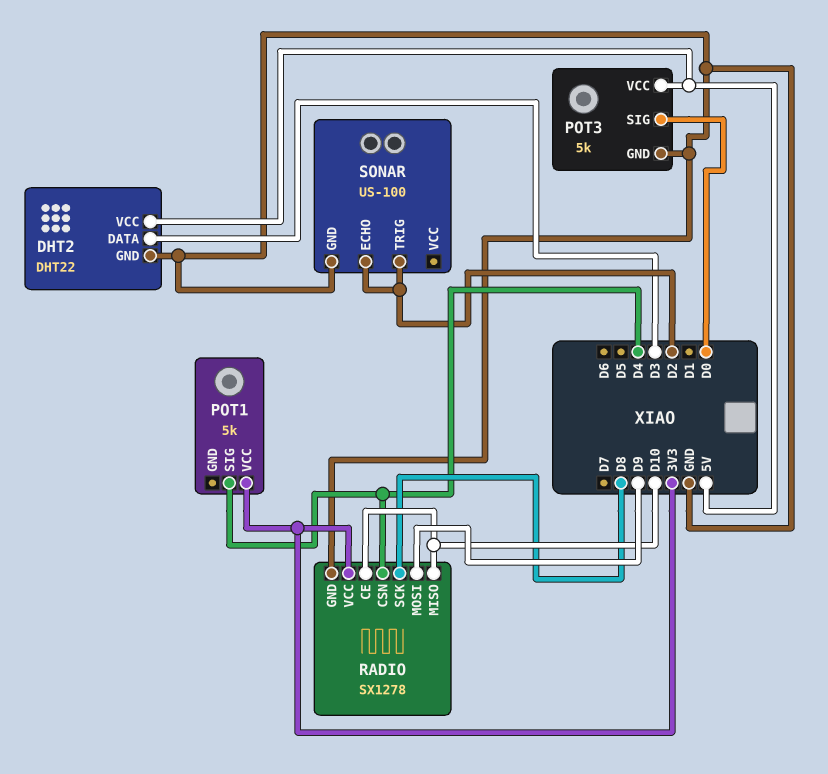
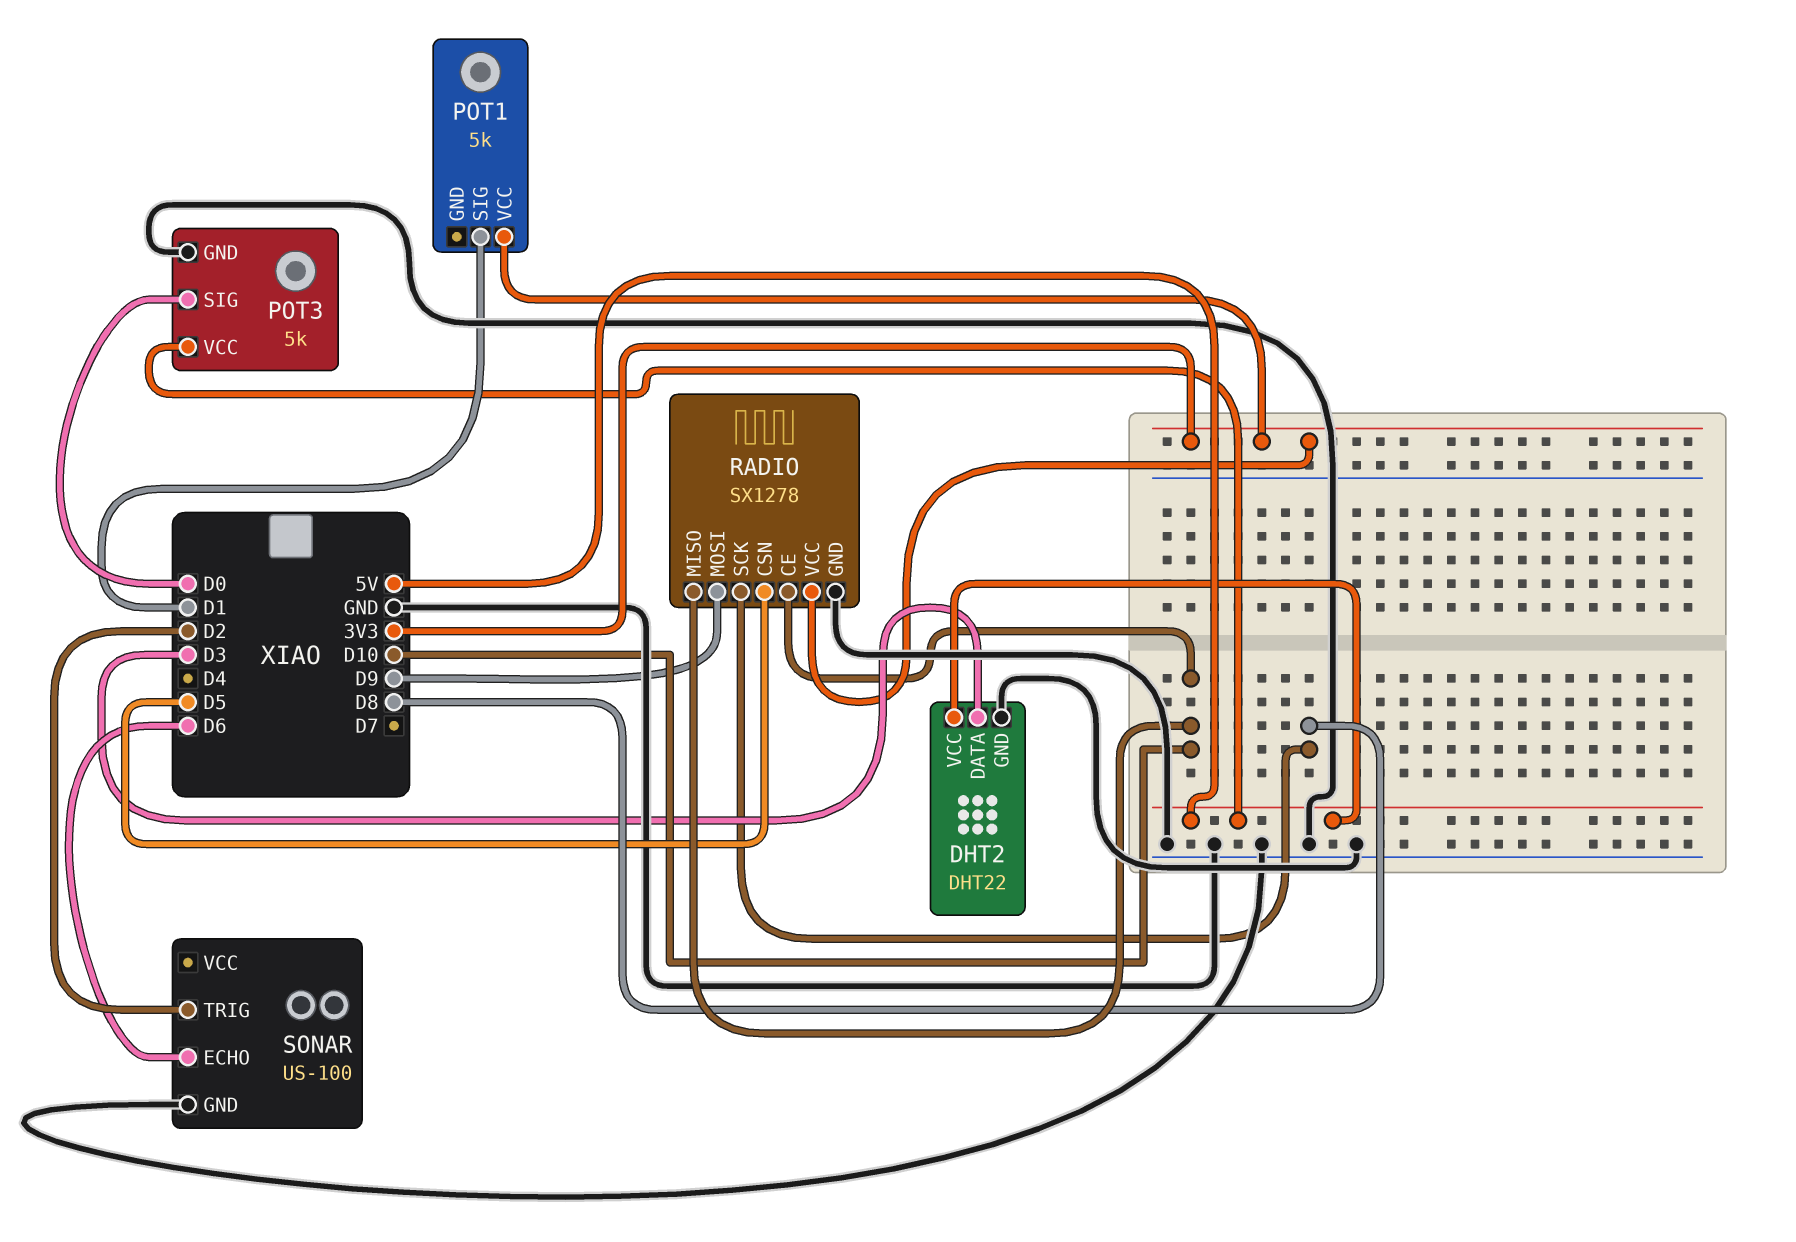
POT1 pin SIG: D4 -> D1
RADIO pin CSN: D4 -> D5
SONAR pin ECHO: D2 -> D6

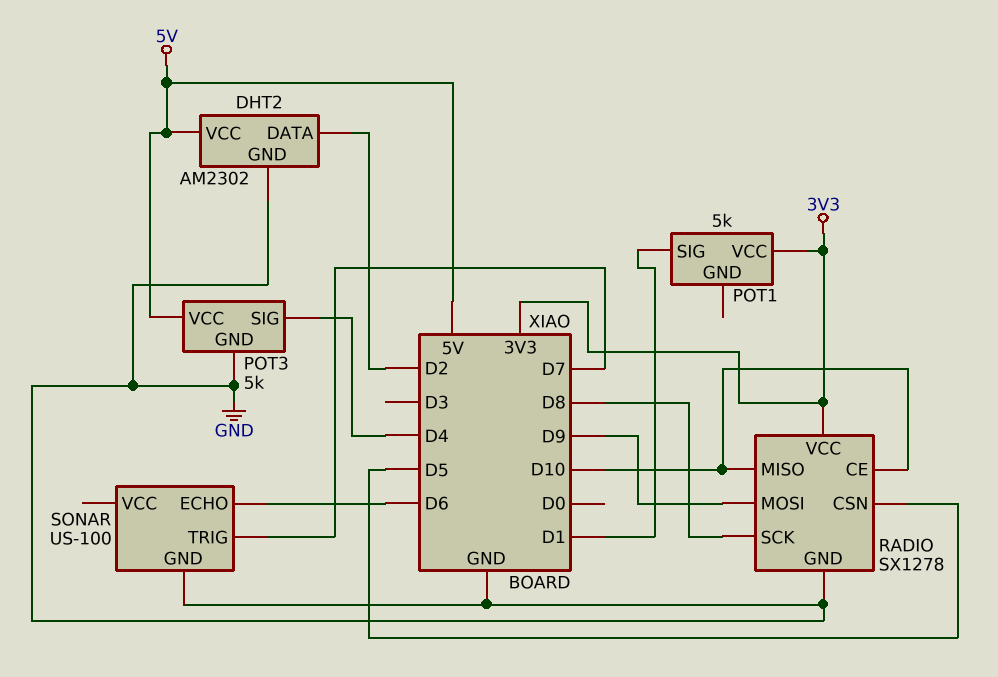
DHT2: DHT22 -> AM2302
DHT2 pin DATA: D3 -> D2
POT3 pin SIG: D0 -> D4
SONAR pin TRIG: D2 -> D7

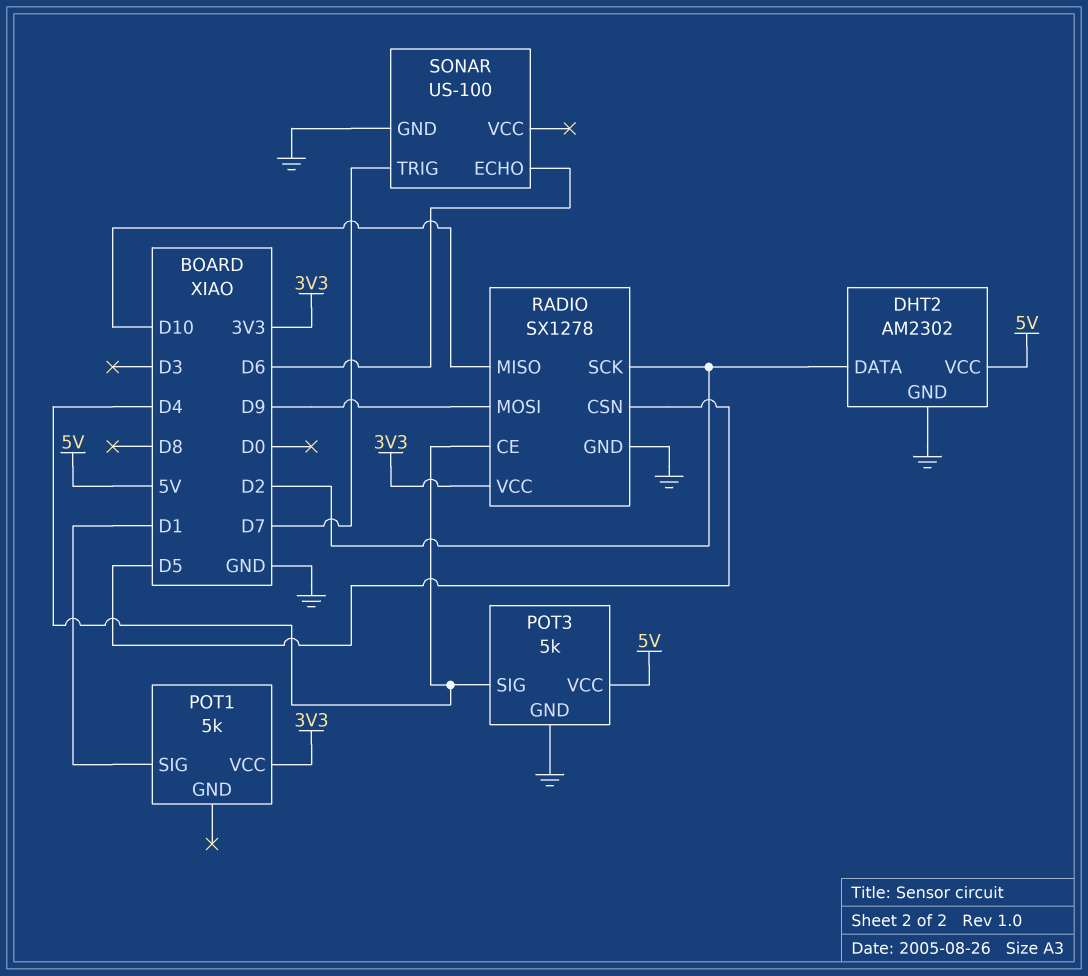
RADIO pin CE: D10 -> D4
RADIO pin SCK: D8 -> D2

